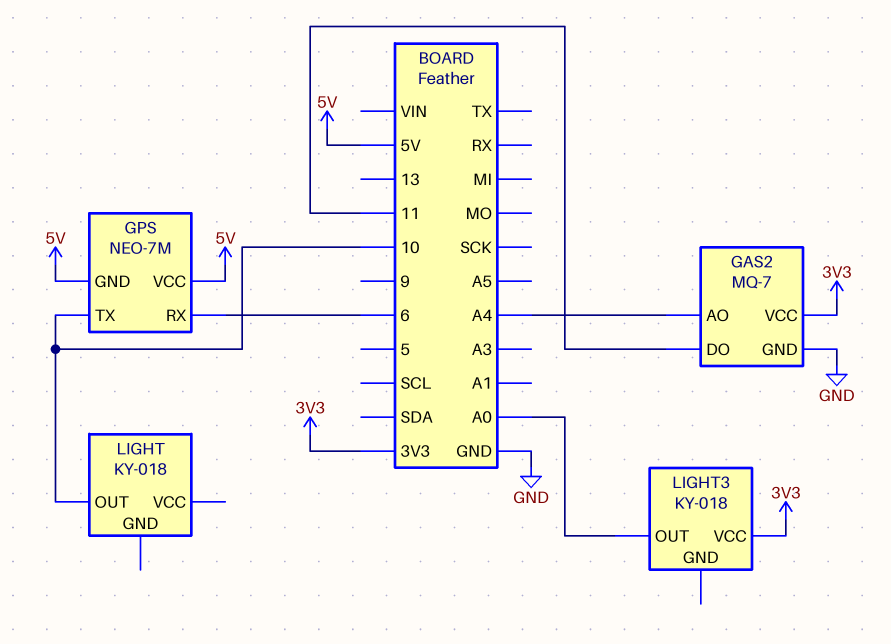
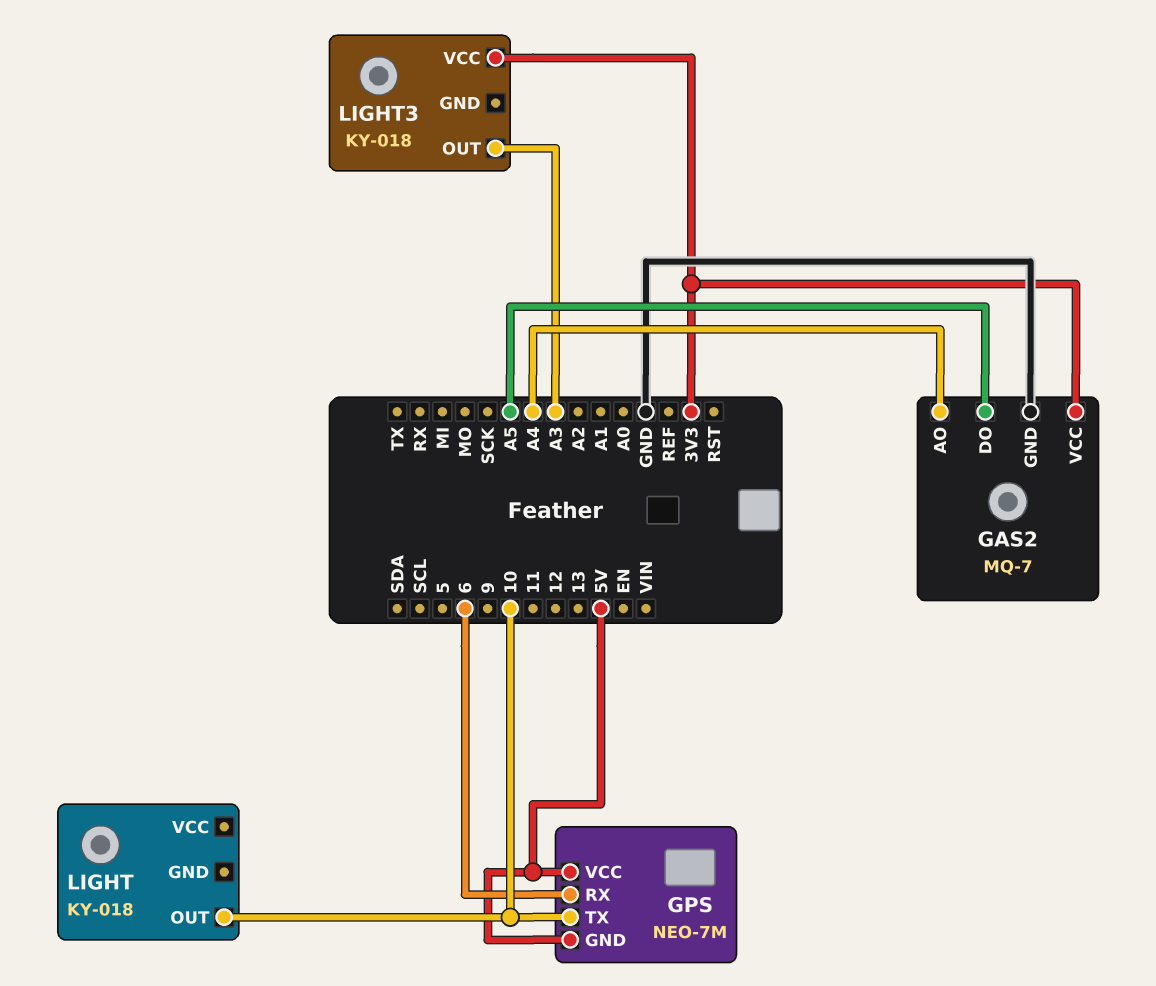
GAS2 pin DO: 11 -> A5
LIGHT3 pin OUT: A0 -> A3

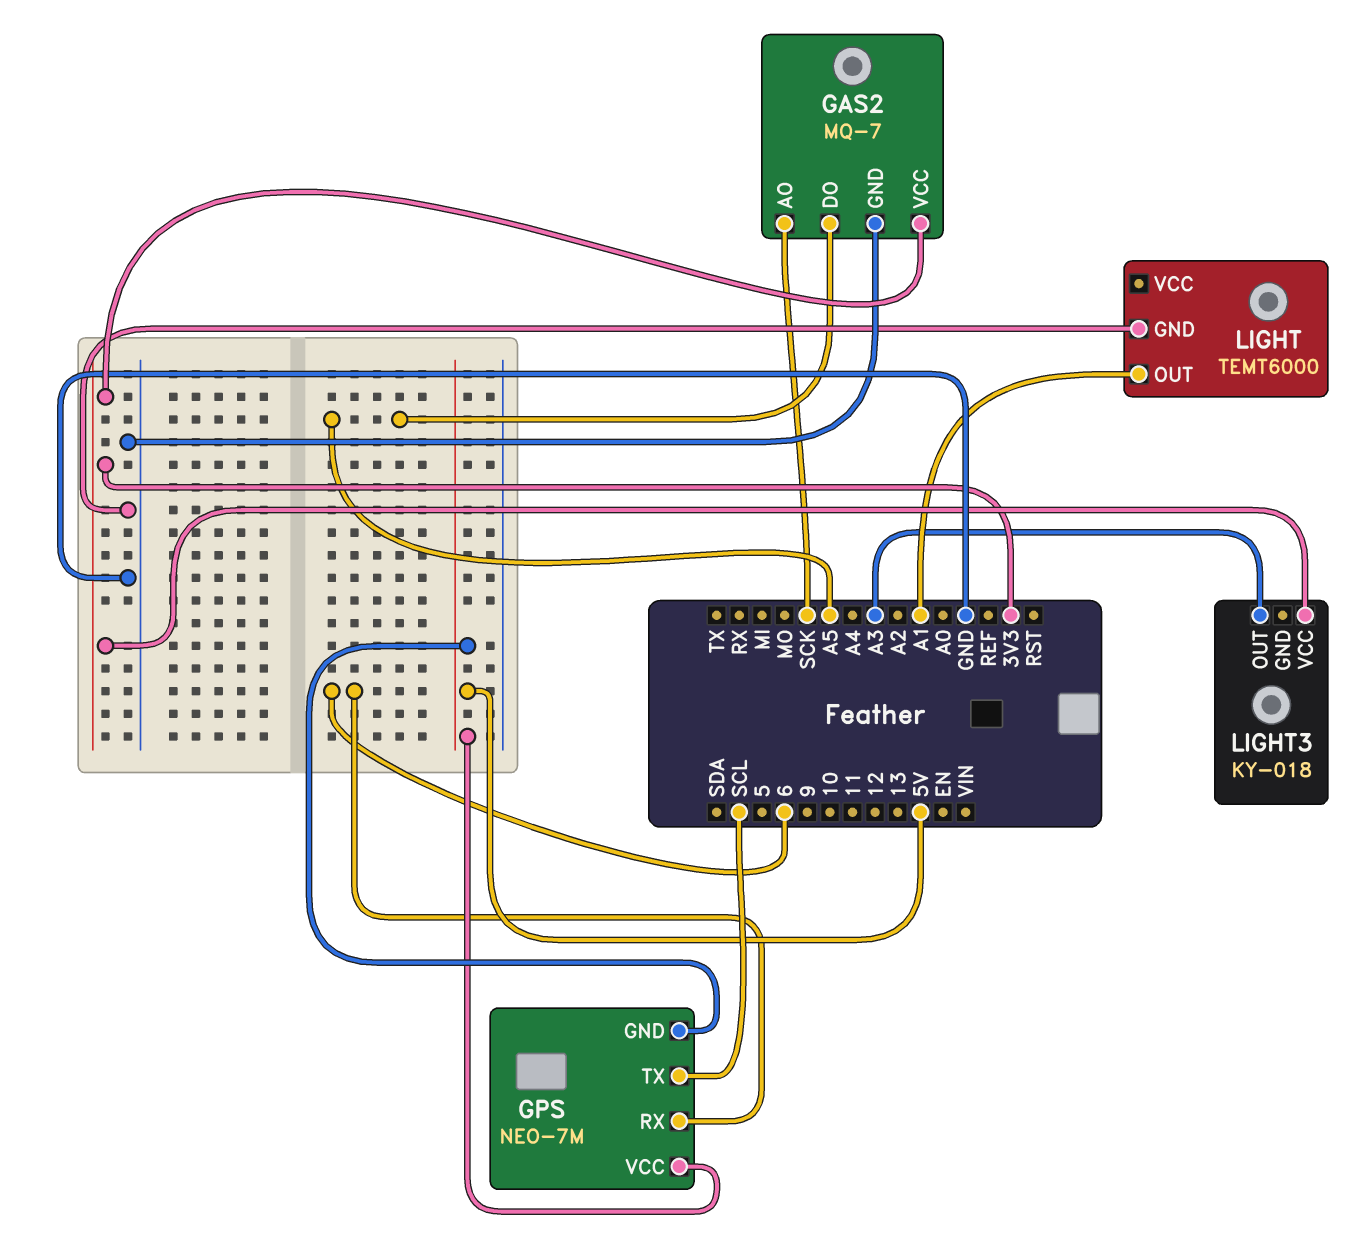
GAS2 pin AO: A4 -> SCK
GPS pin TX: 10 -> SCL
LIGHT: KY-018 -> TEMT6000
LIGHT pin GND: none -> GND
LIGHT pin OUT: 10 -> A1

